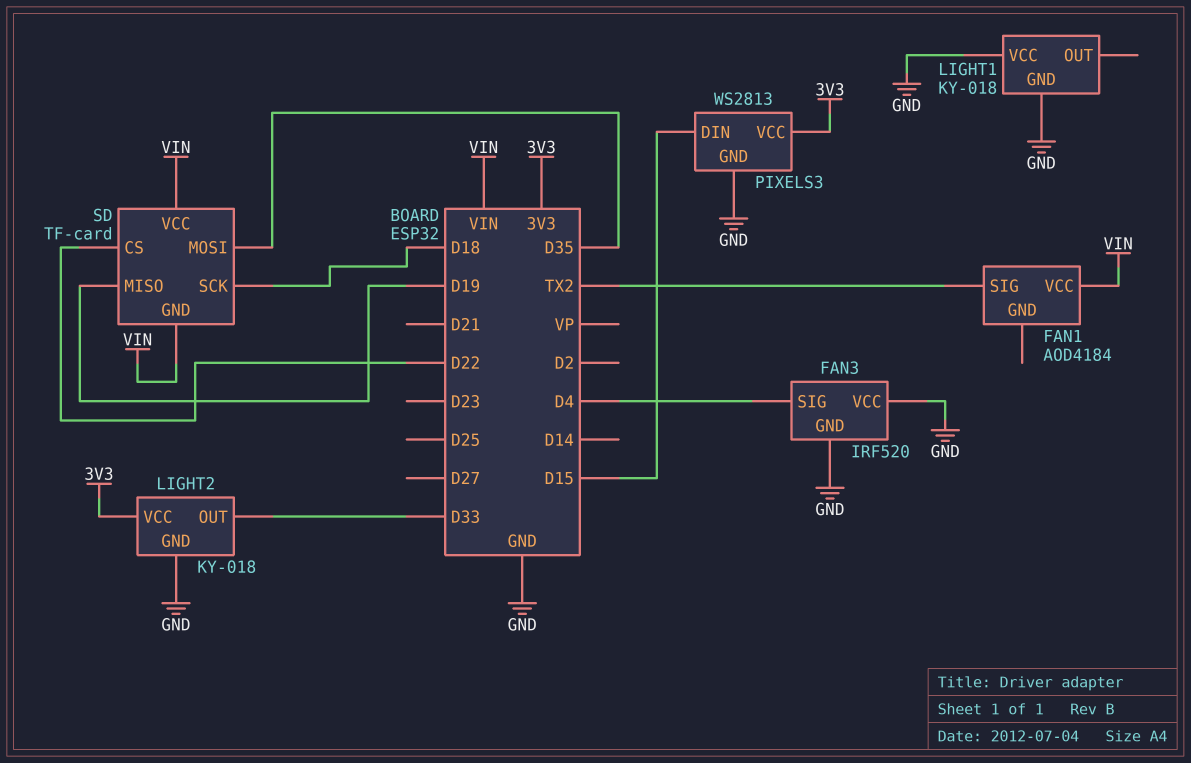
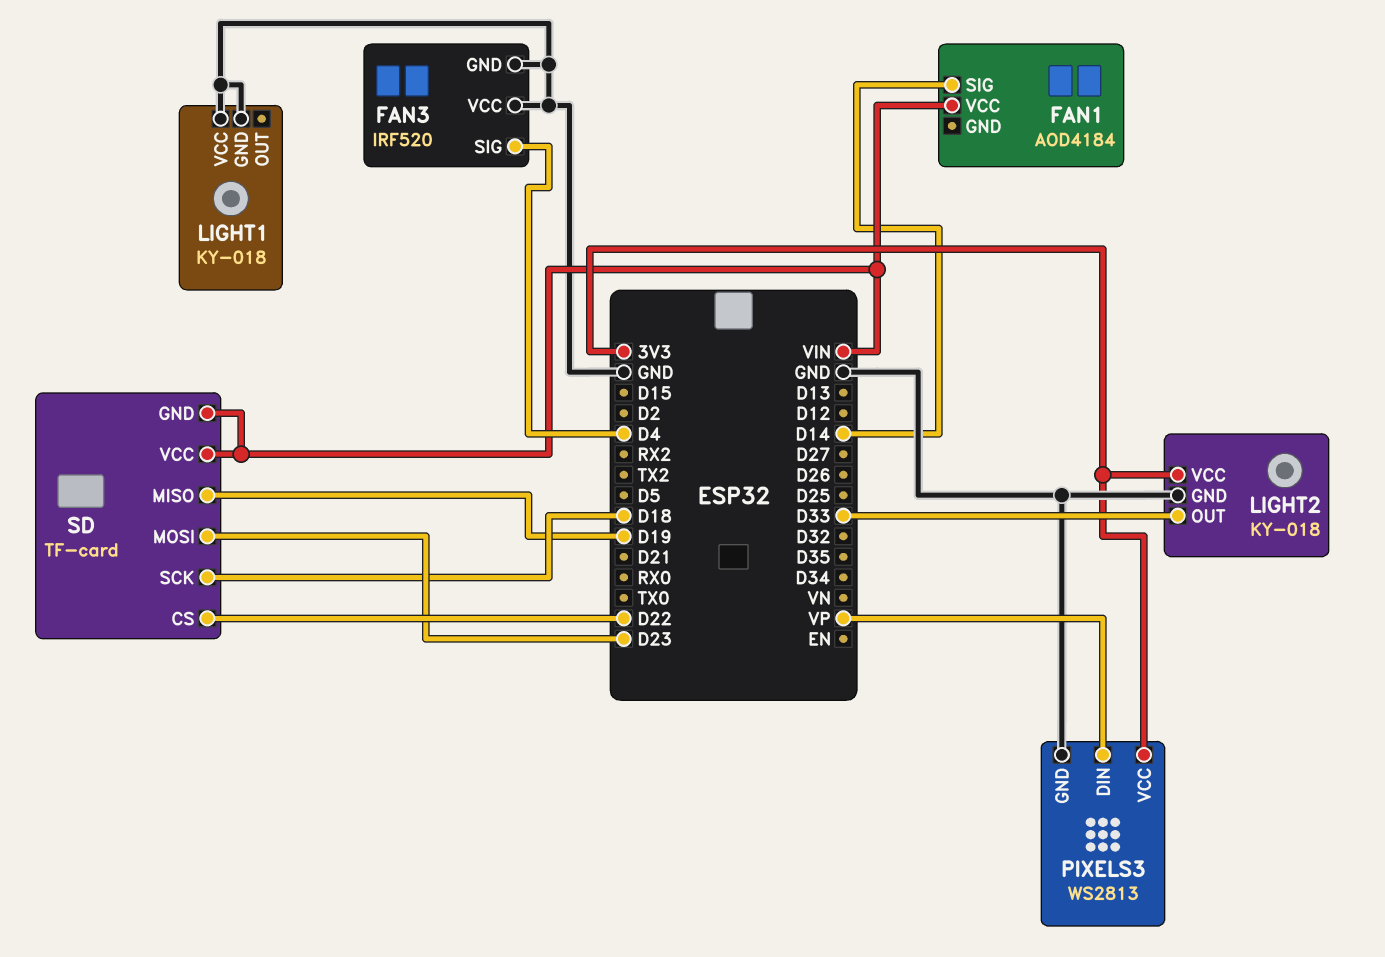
FAN1 pin SIG: TX2 -> D14
PIXELS3 pin DIN: D15 -> VP
SD pin MOSI: D35 -> D23

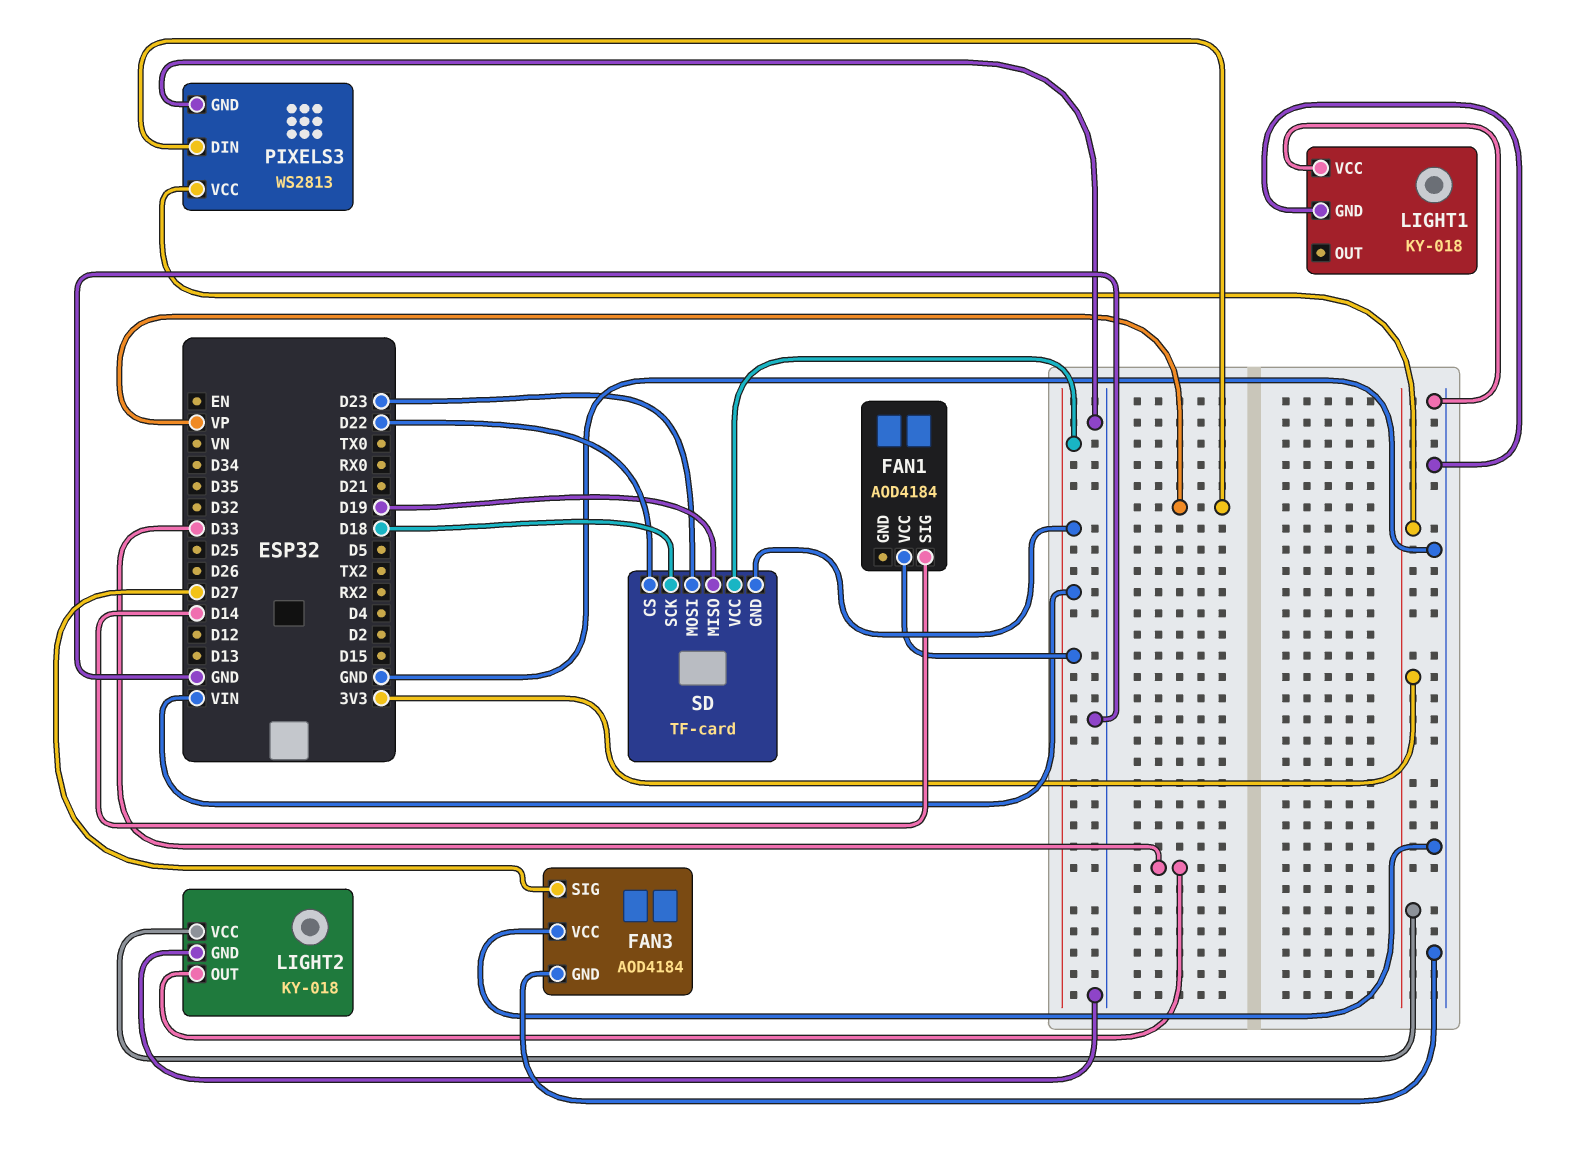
FAN3: IRF520 -> AOD4184
FAN3 pin SIG: D4 -> D27

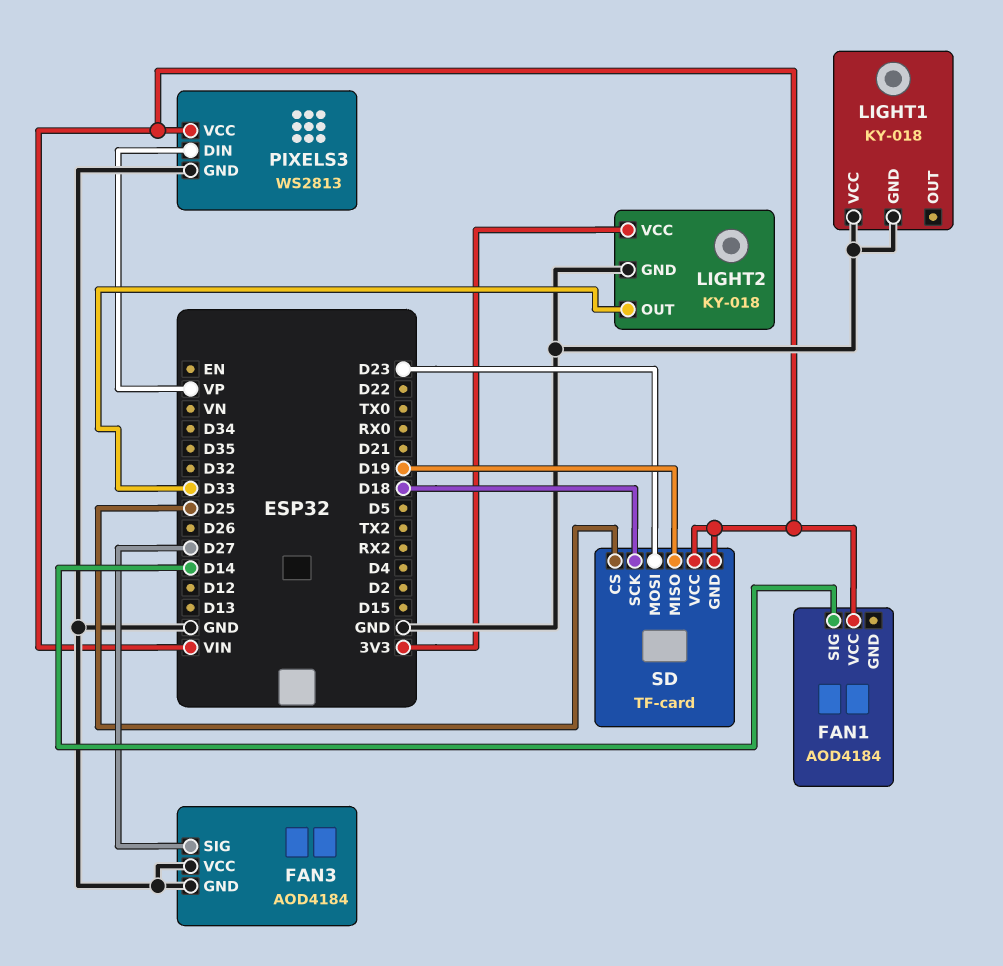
PIXELS3 pin VCC: 3V3 -> VIN
SD pin CS: D22 -> D25

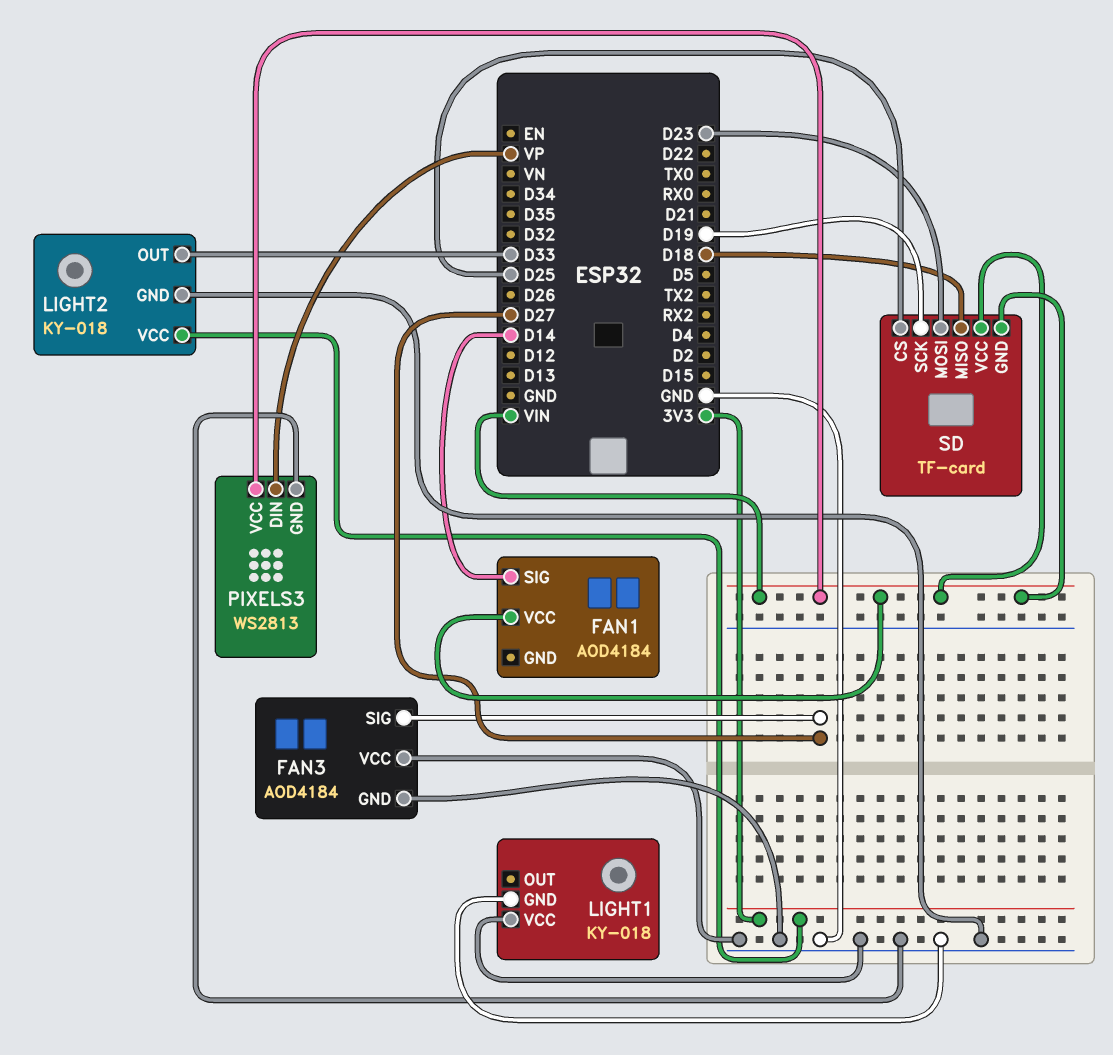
SD pin MISO: D19 -> D18
SD pin SCK: D18 -> D19

